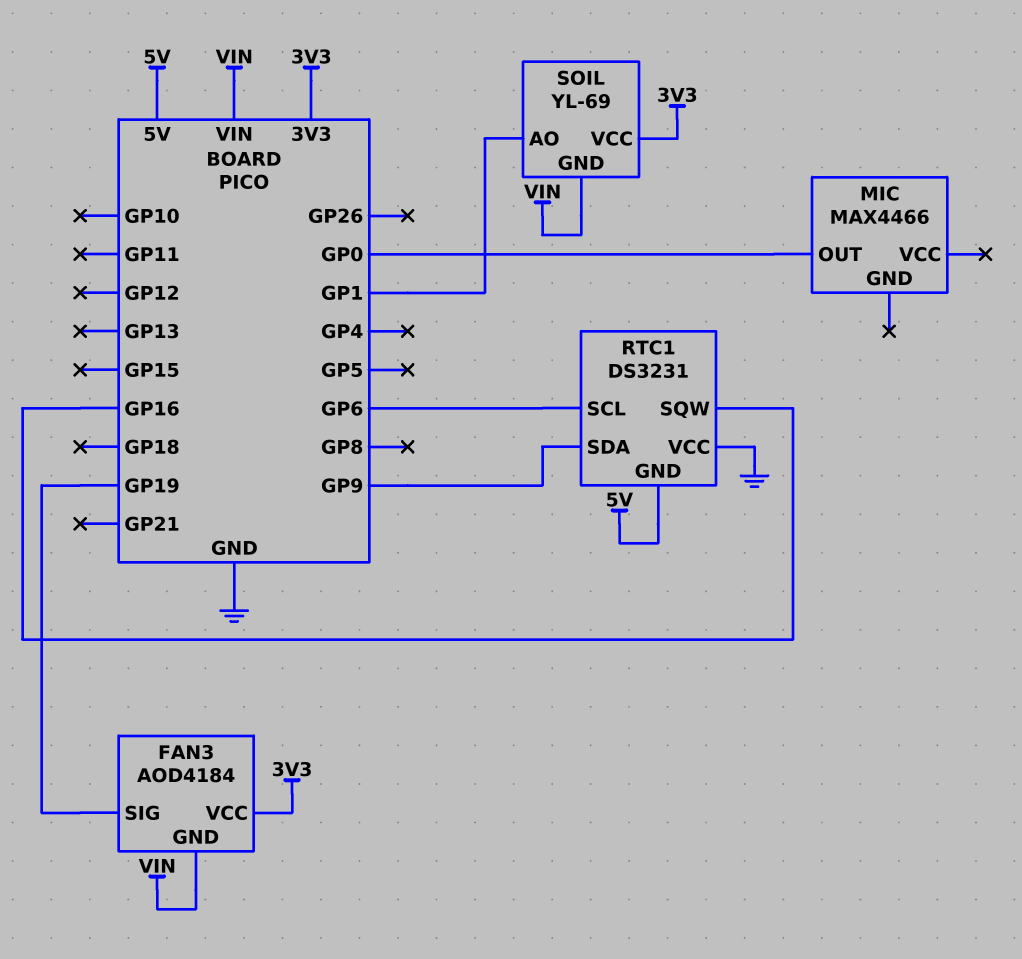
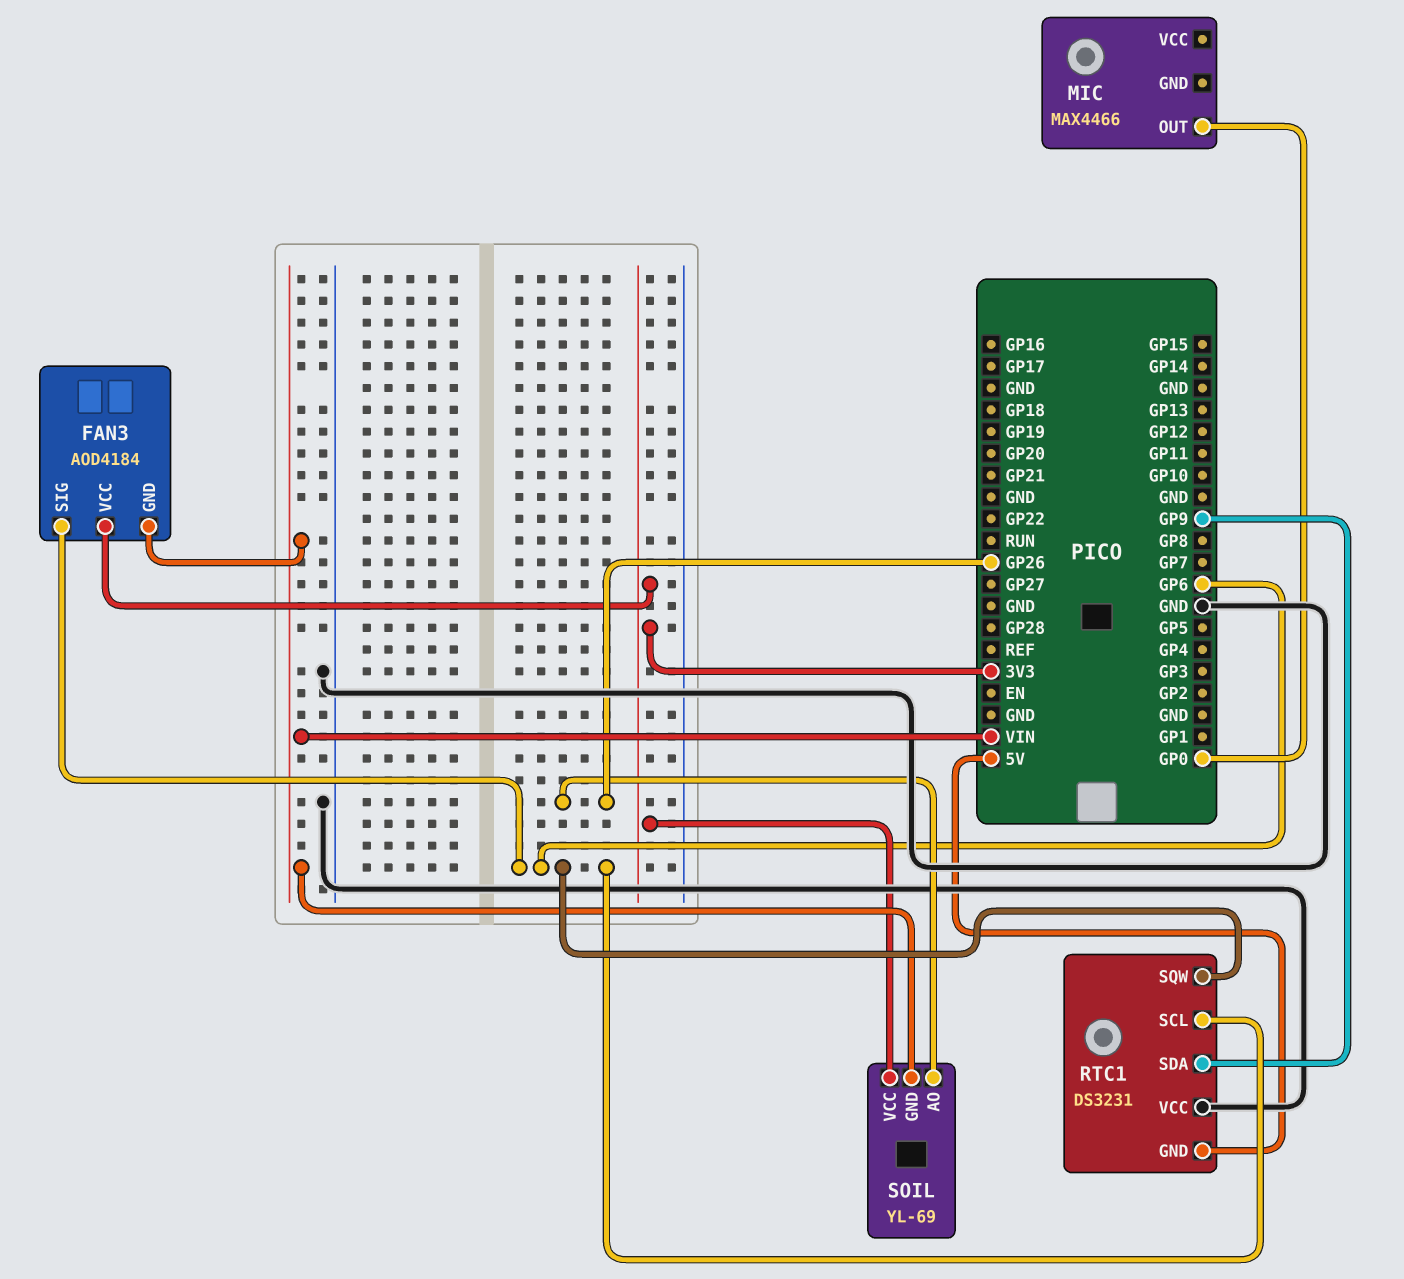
FAN3 pin SIG: GP19 -> GP6
RTC1 pin SQW: GP16 -> GP6
SOIL pin AO: GP1 -> GP26

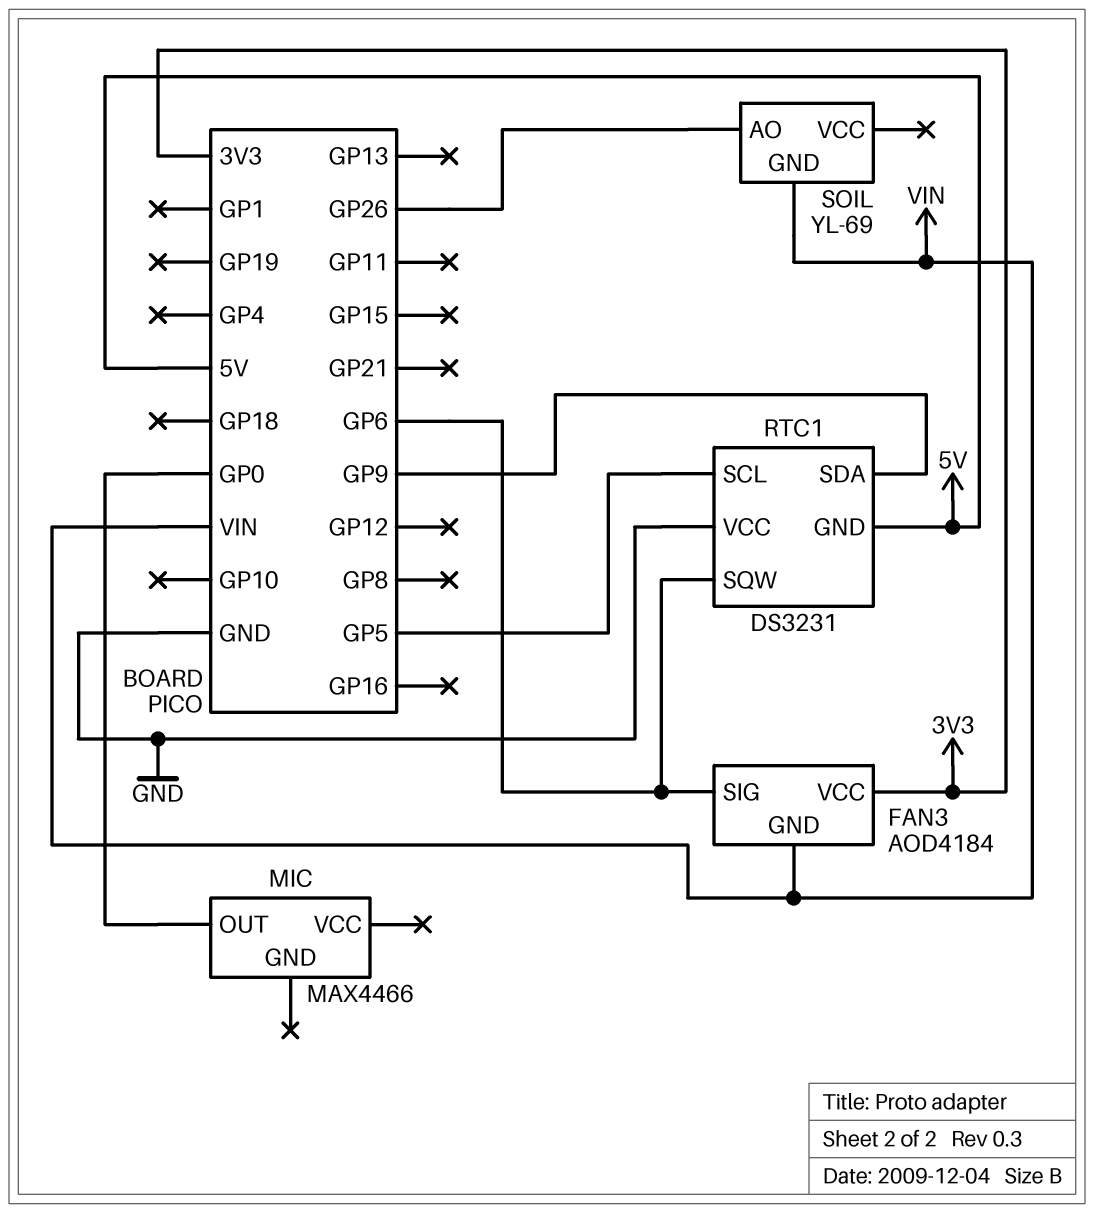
RTC1 pin SCL: GP6 -> GP5
SOIL pin VCC: 3V3 -> none

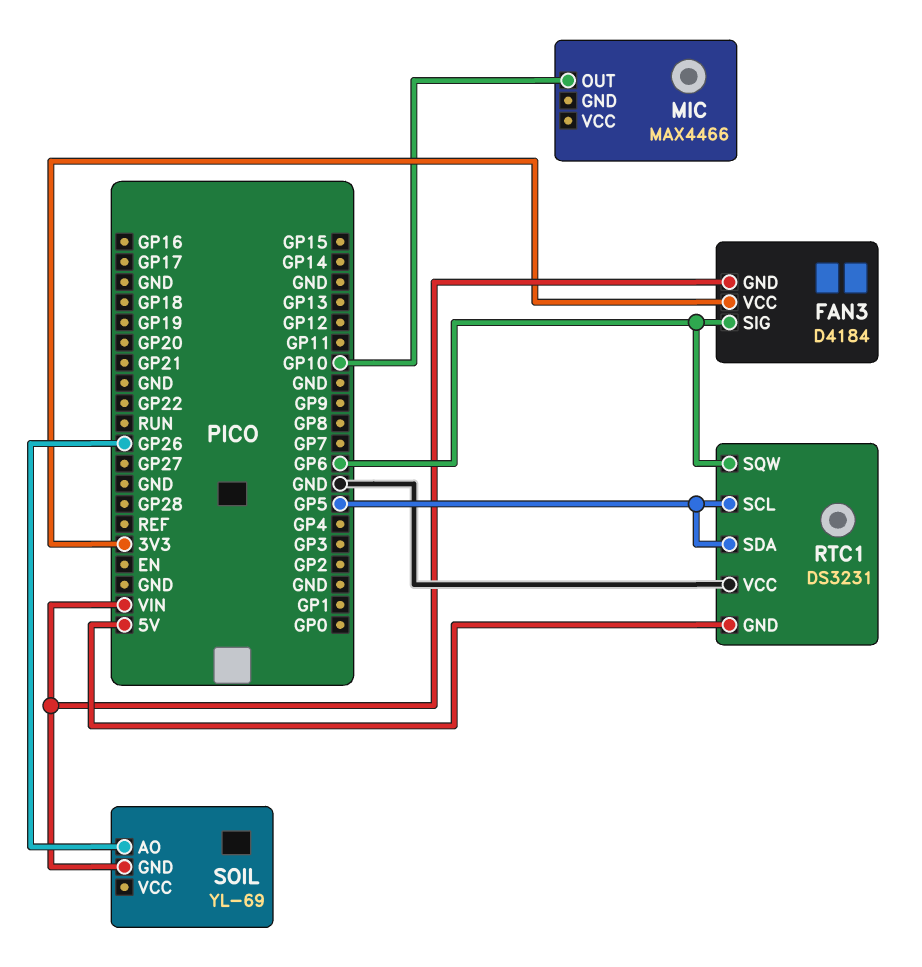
FAN3: AOD4184 -> D4184
MIC pin OUT: GP0 -> GP10
RTC1 pin SDA: GP9 -> GP5

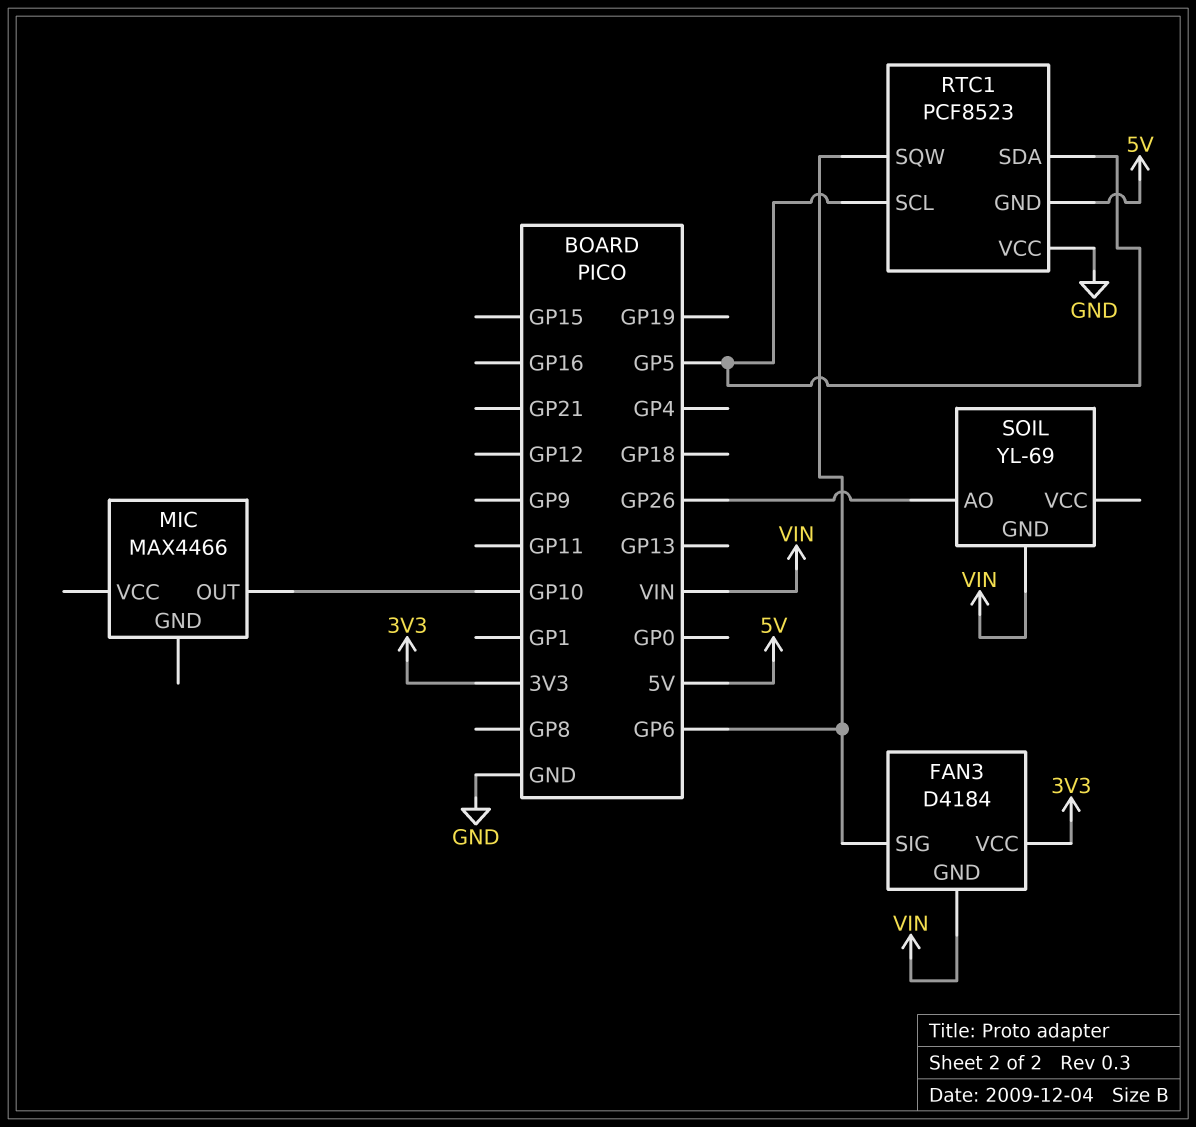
RTC1: DS3231 -> PCF8523

